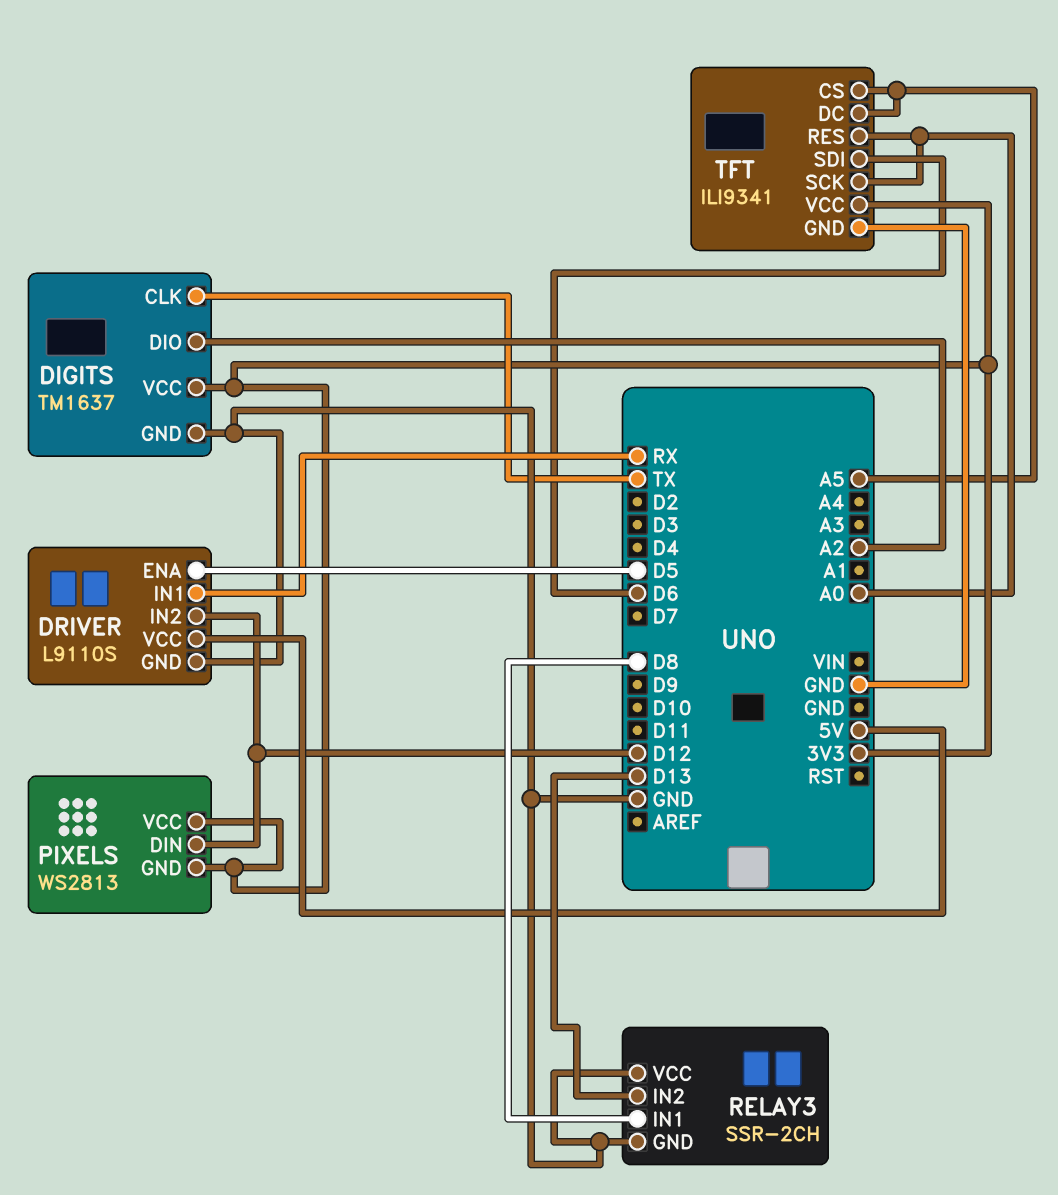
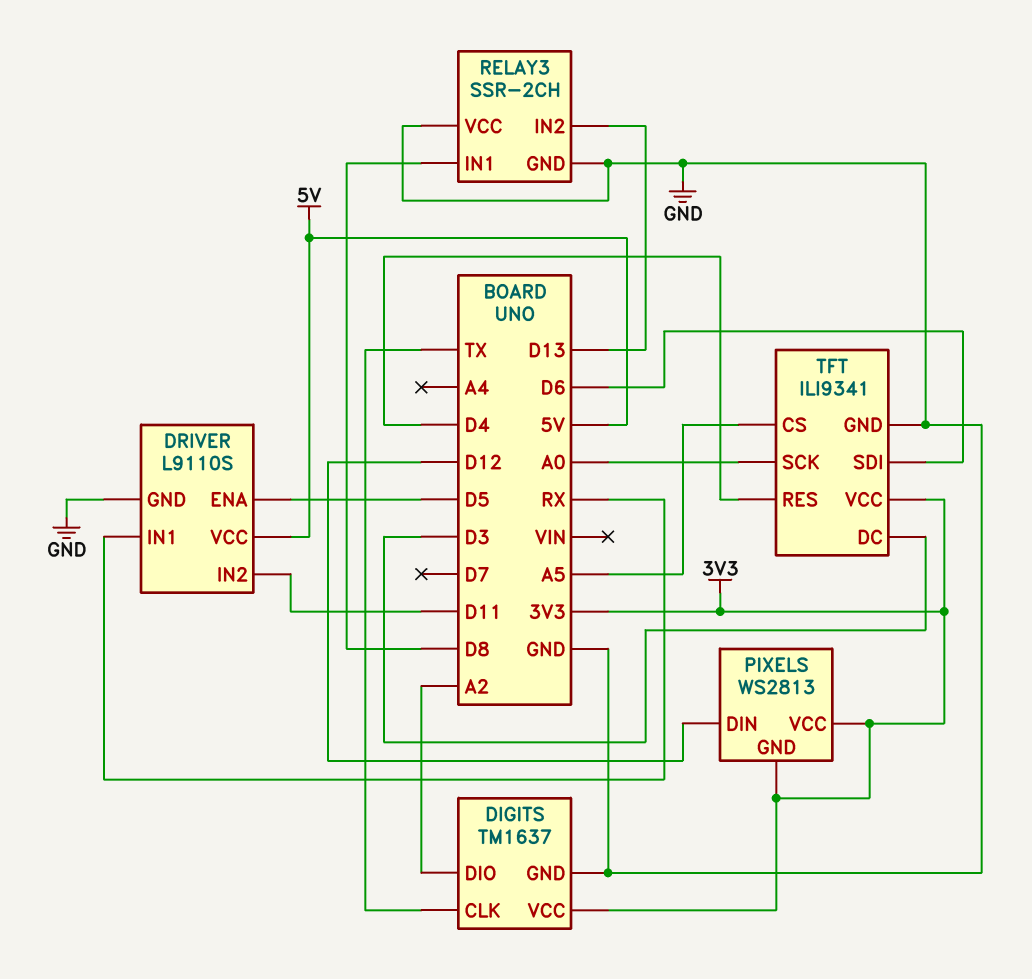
DRIVER pin IN2: D12 -> D11
TFT pin DC: A5 -> D3
TFT pin RES: A0 -> D4

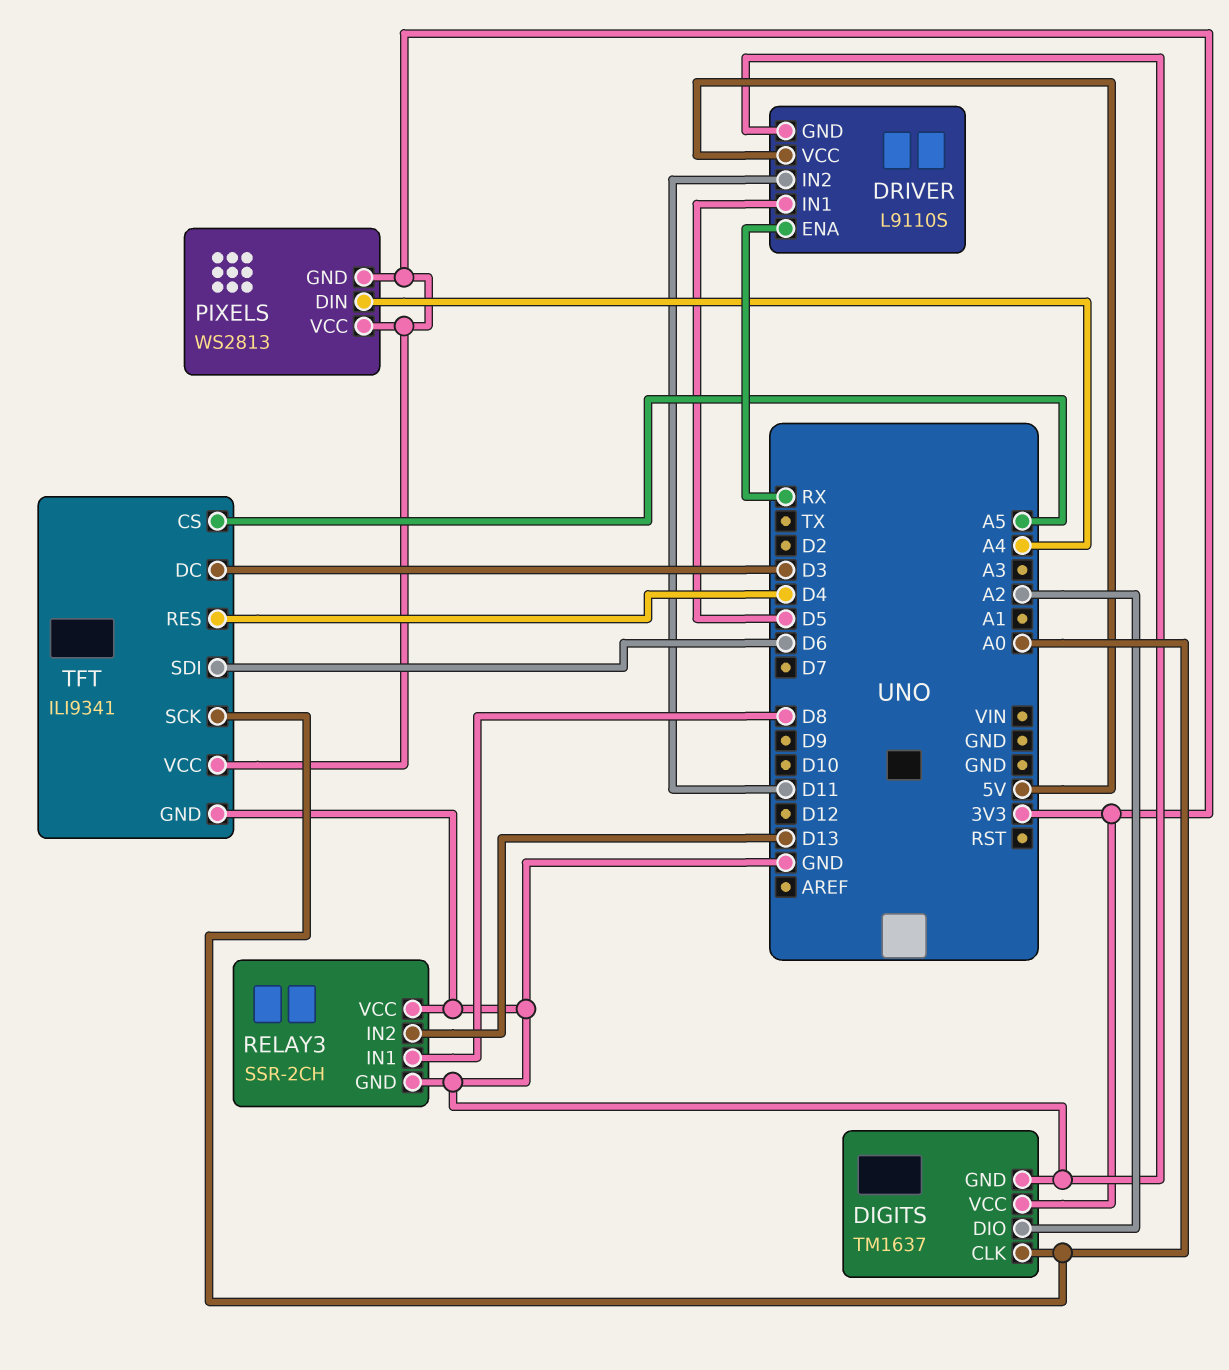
DIGITS pin CLK: TX -> A0
DRIVER pin ENA: D5 -> RX
DRIVER pin IN1: RX -> D5
PIXELS pin DIN: D12 -> A4

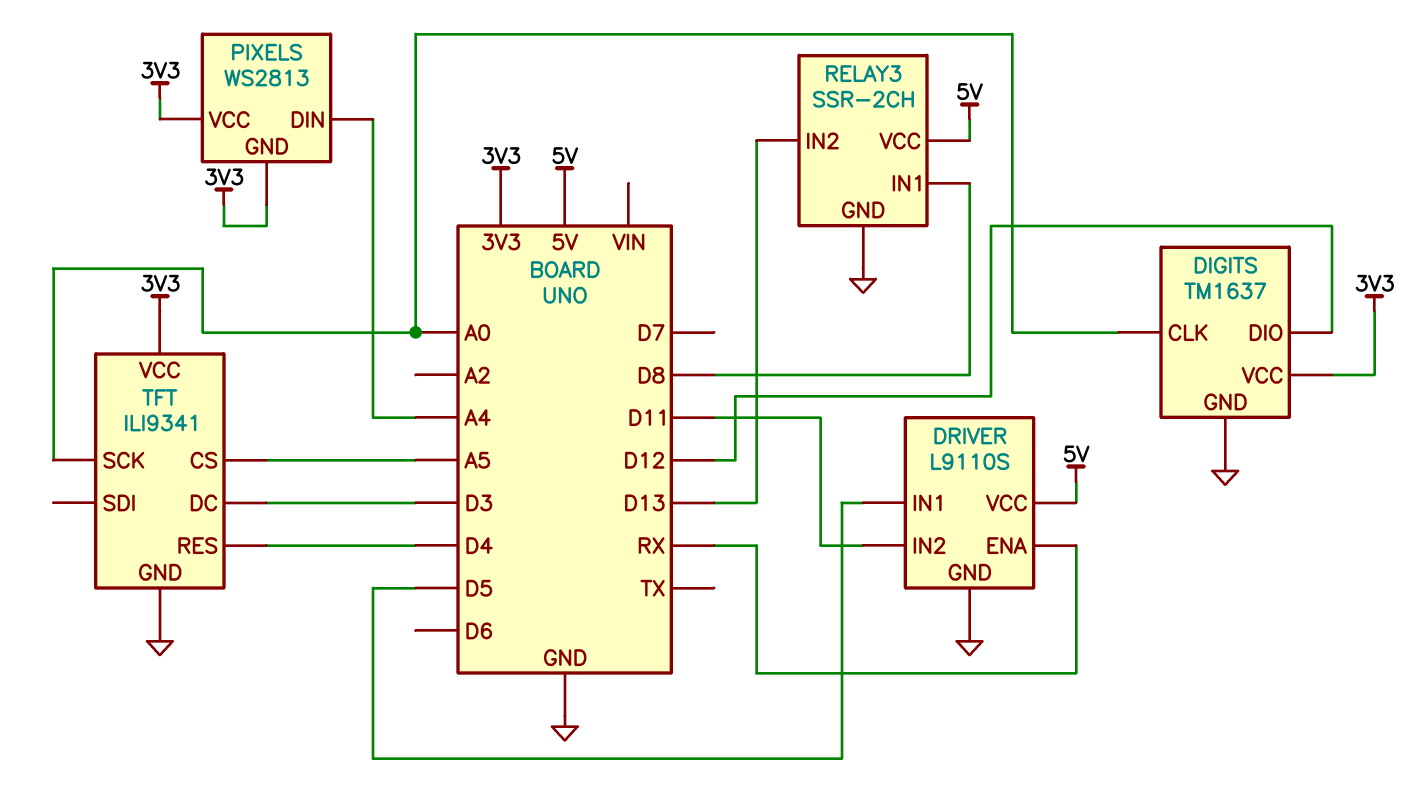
DIGITS pin DIO: A2 -> D12
RELAY3 pin VCC: GND -> 5V
TFT pin SDI: D6 -> none

